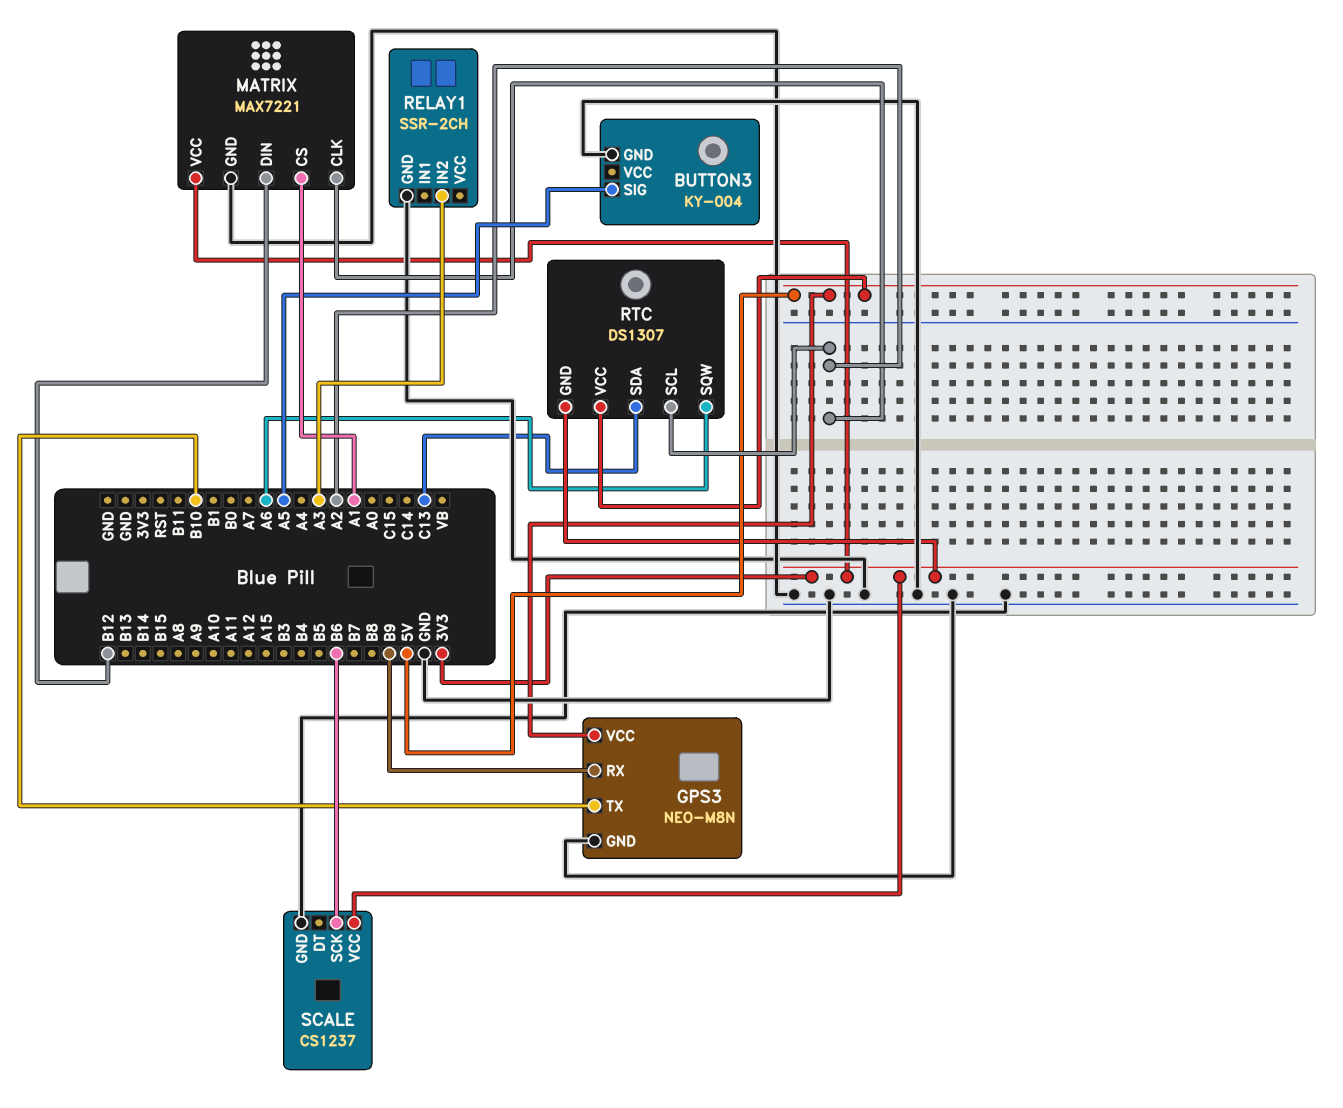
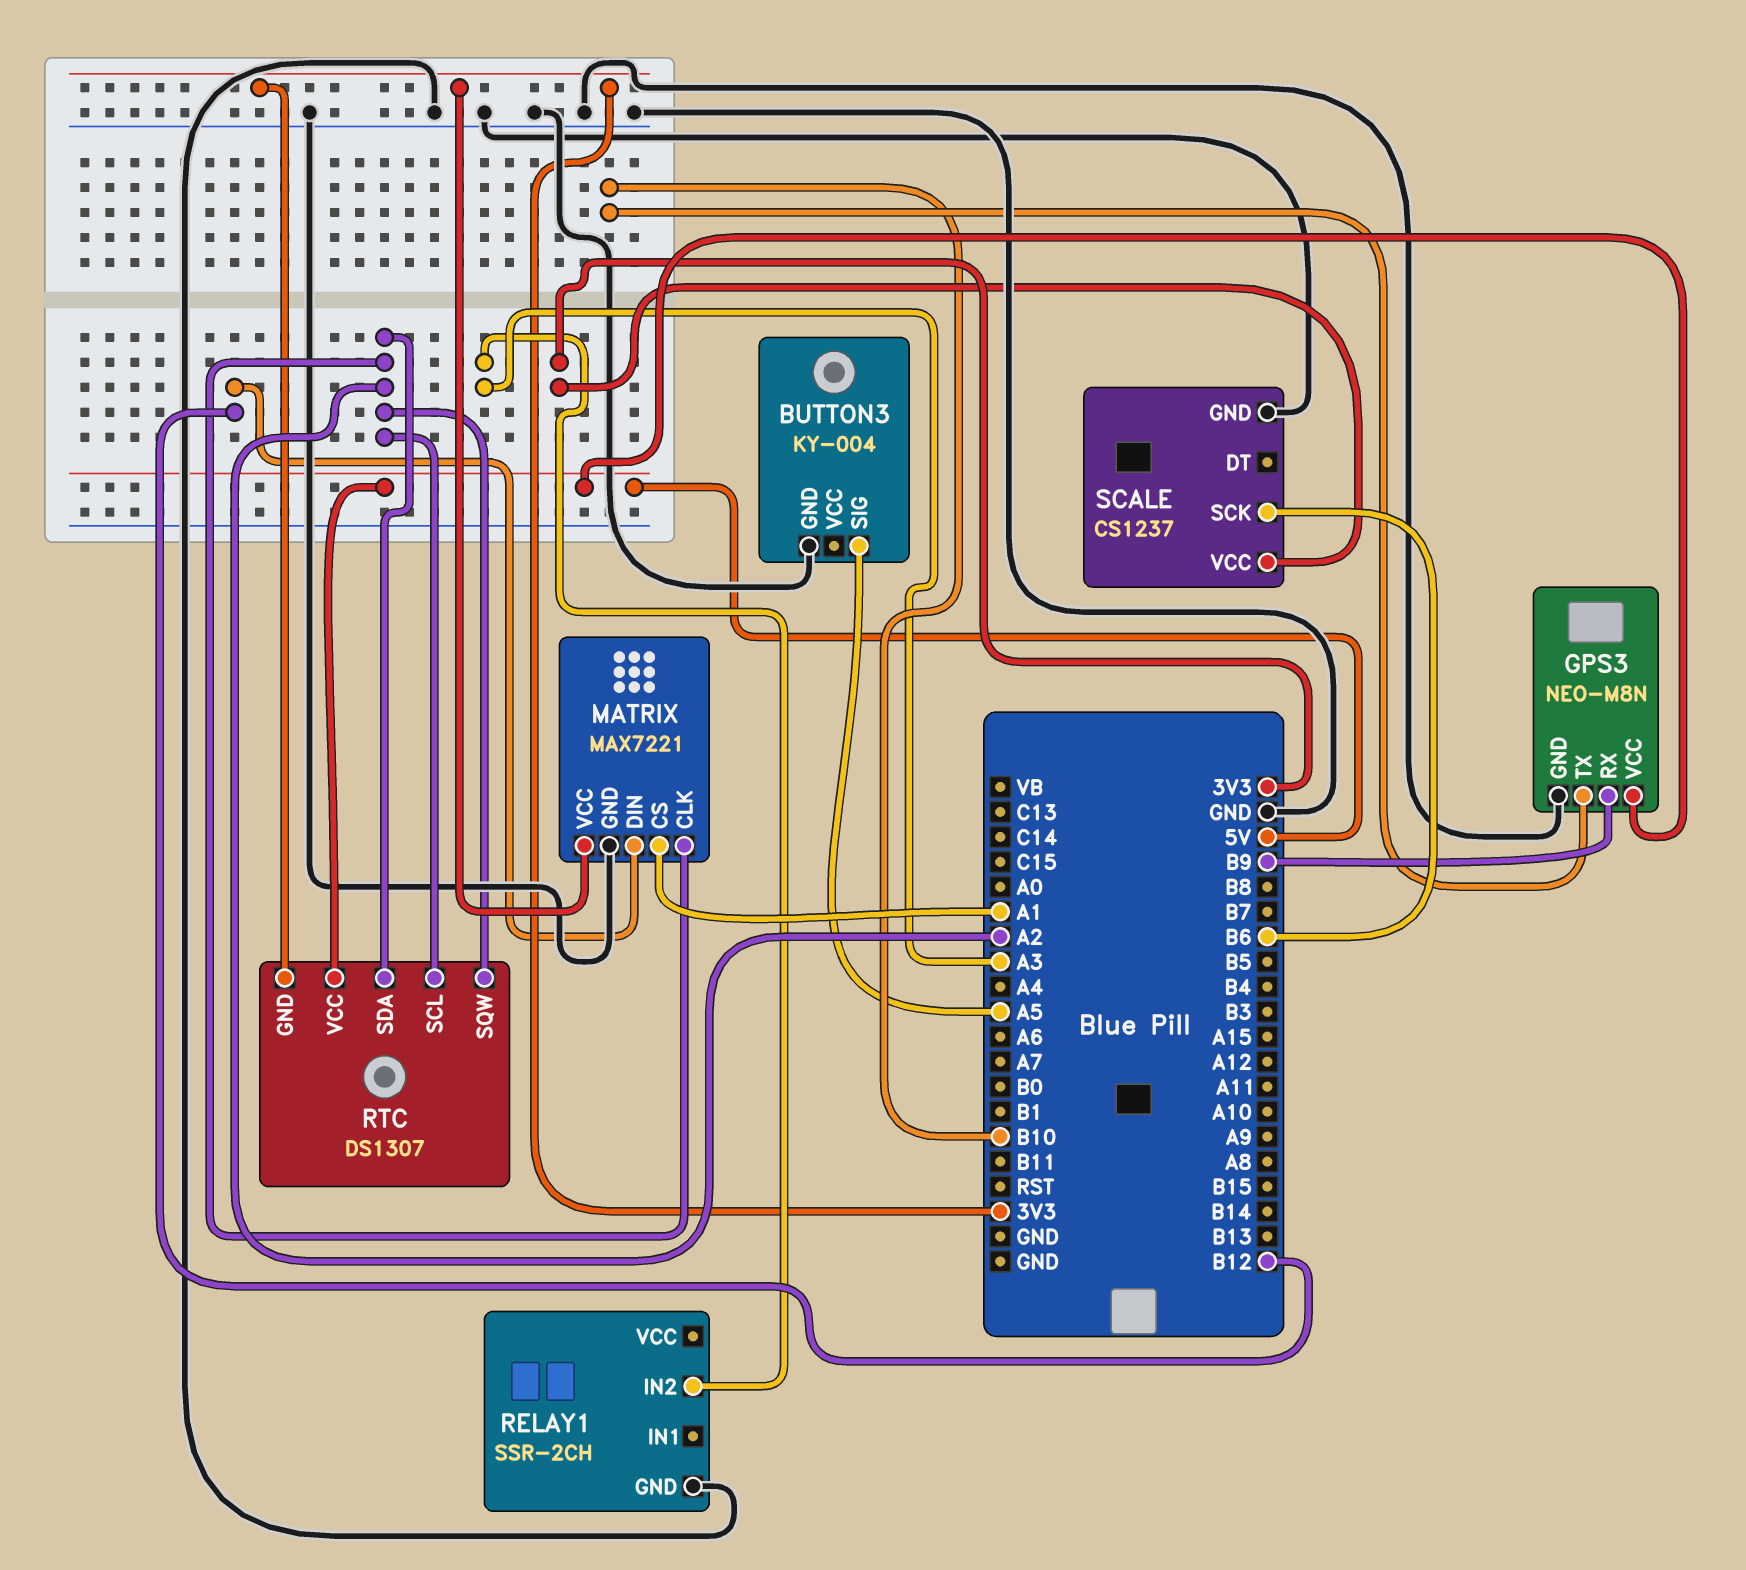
RTC pin SDA: C13 -> A2
RTC pin SQW: A6 -> A2

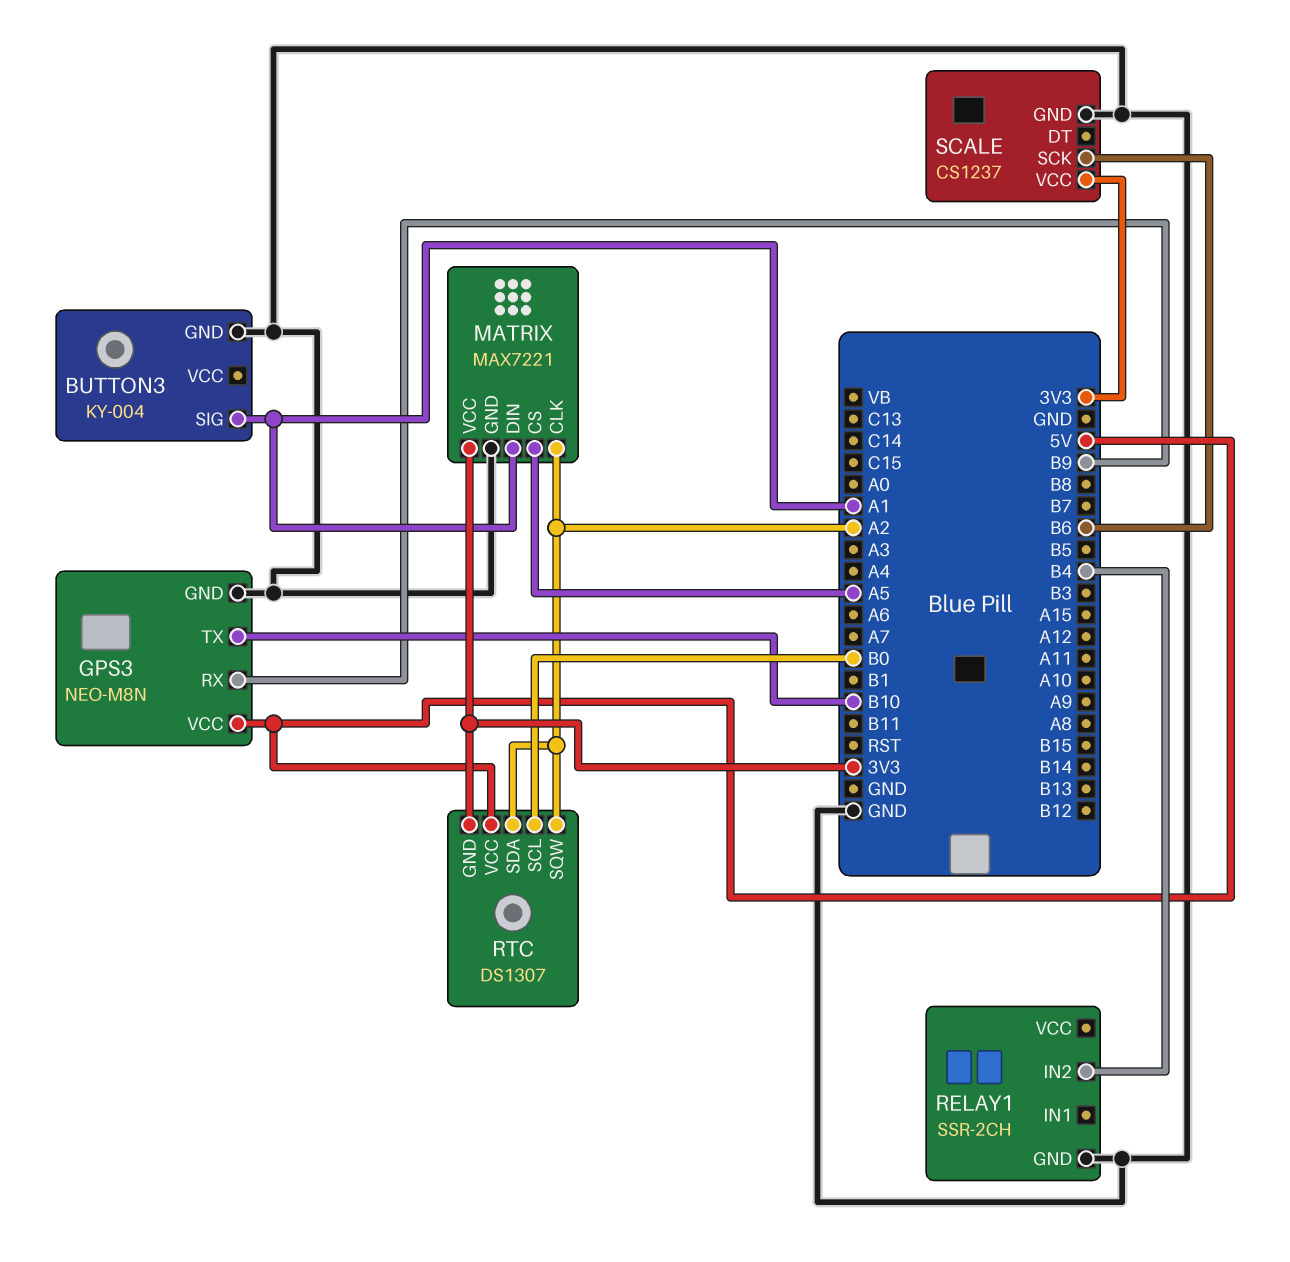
BUTTON3 pin SIG: A5 -> A1
MATRIX pin CS: A1 -> A5
MATRIX pin DIN: B12 -> A1
RELAY1 pin IN2: A3 -> B4
RTC pin SCL: A2 -> B0

